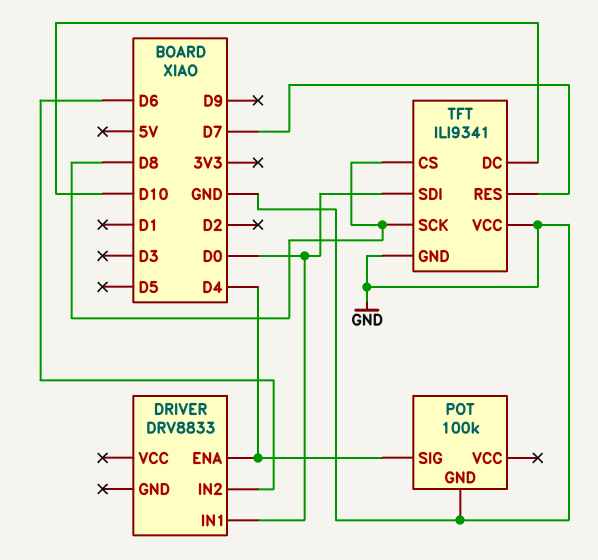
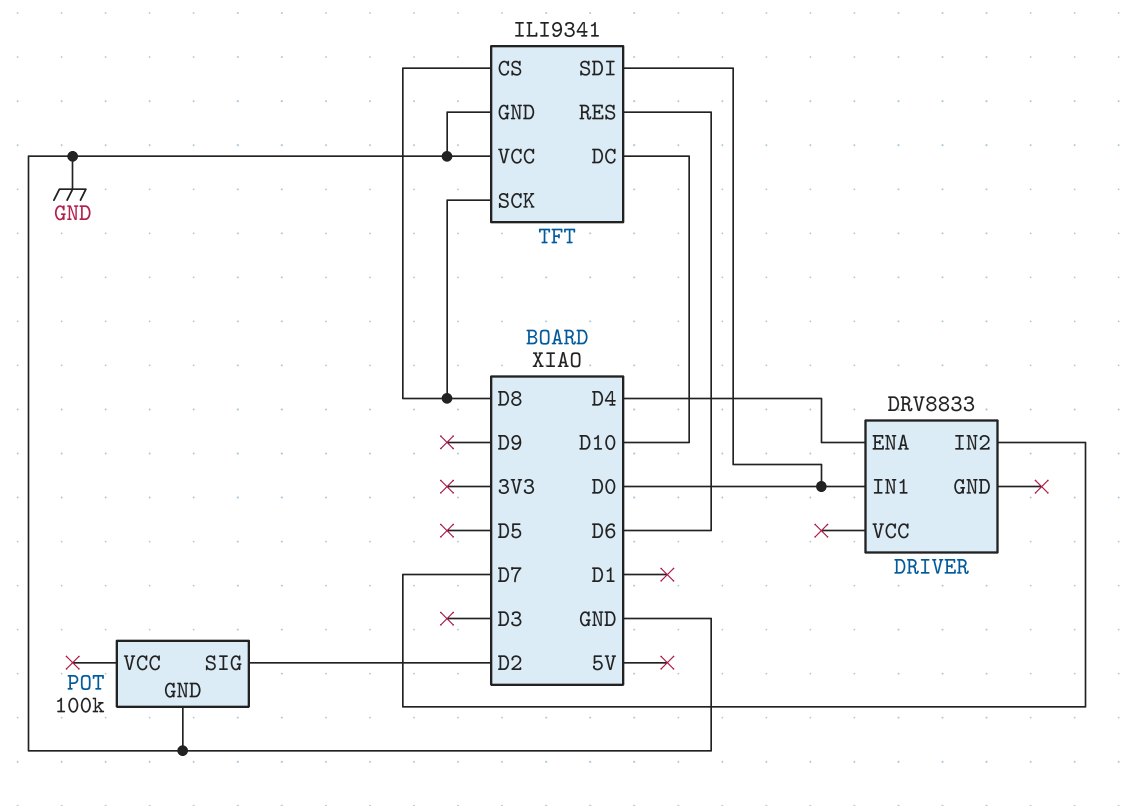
DRIVER pin IN2: D6 -> D7
POT pin SIG: D4 -> D2
TFT pin RES: D7 -> D6

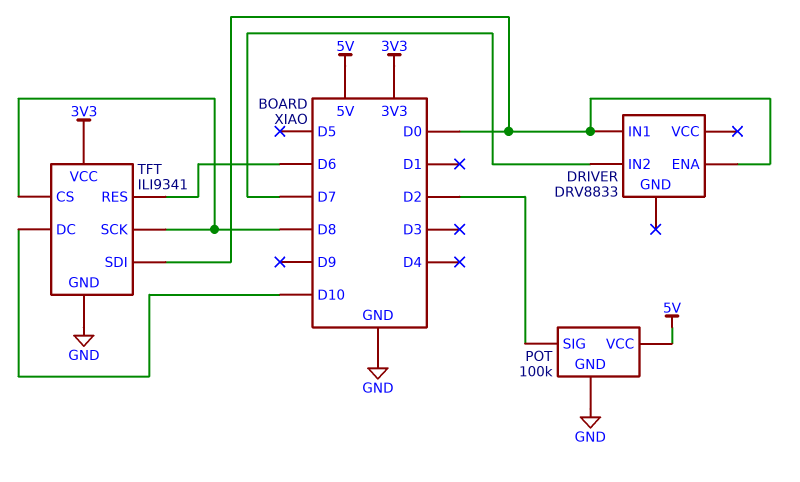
DRIVER pin ENA: D4 -> D0
POT pin VCC: none -> 5V
TFT pin VCC: GND -> 3V3

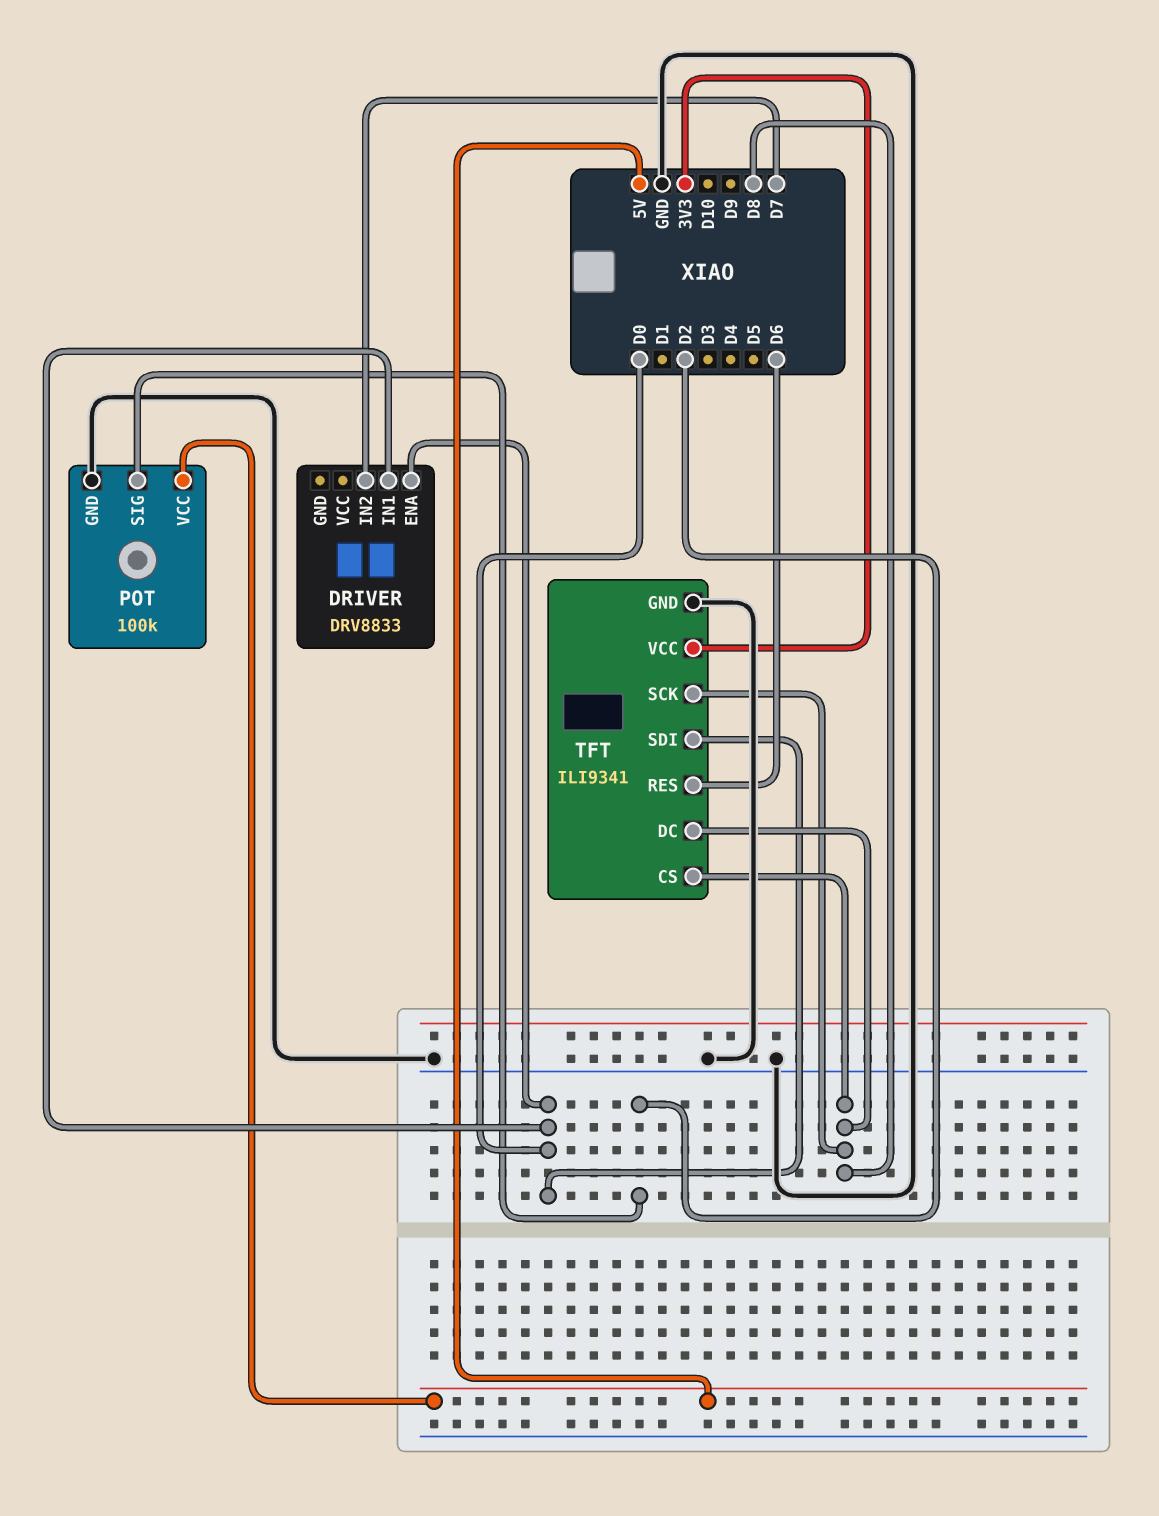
TFT pin DC: D10 -> D8

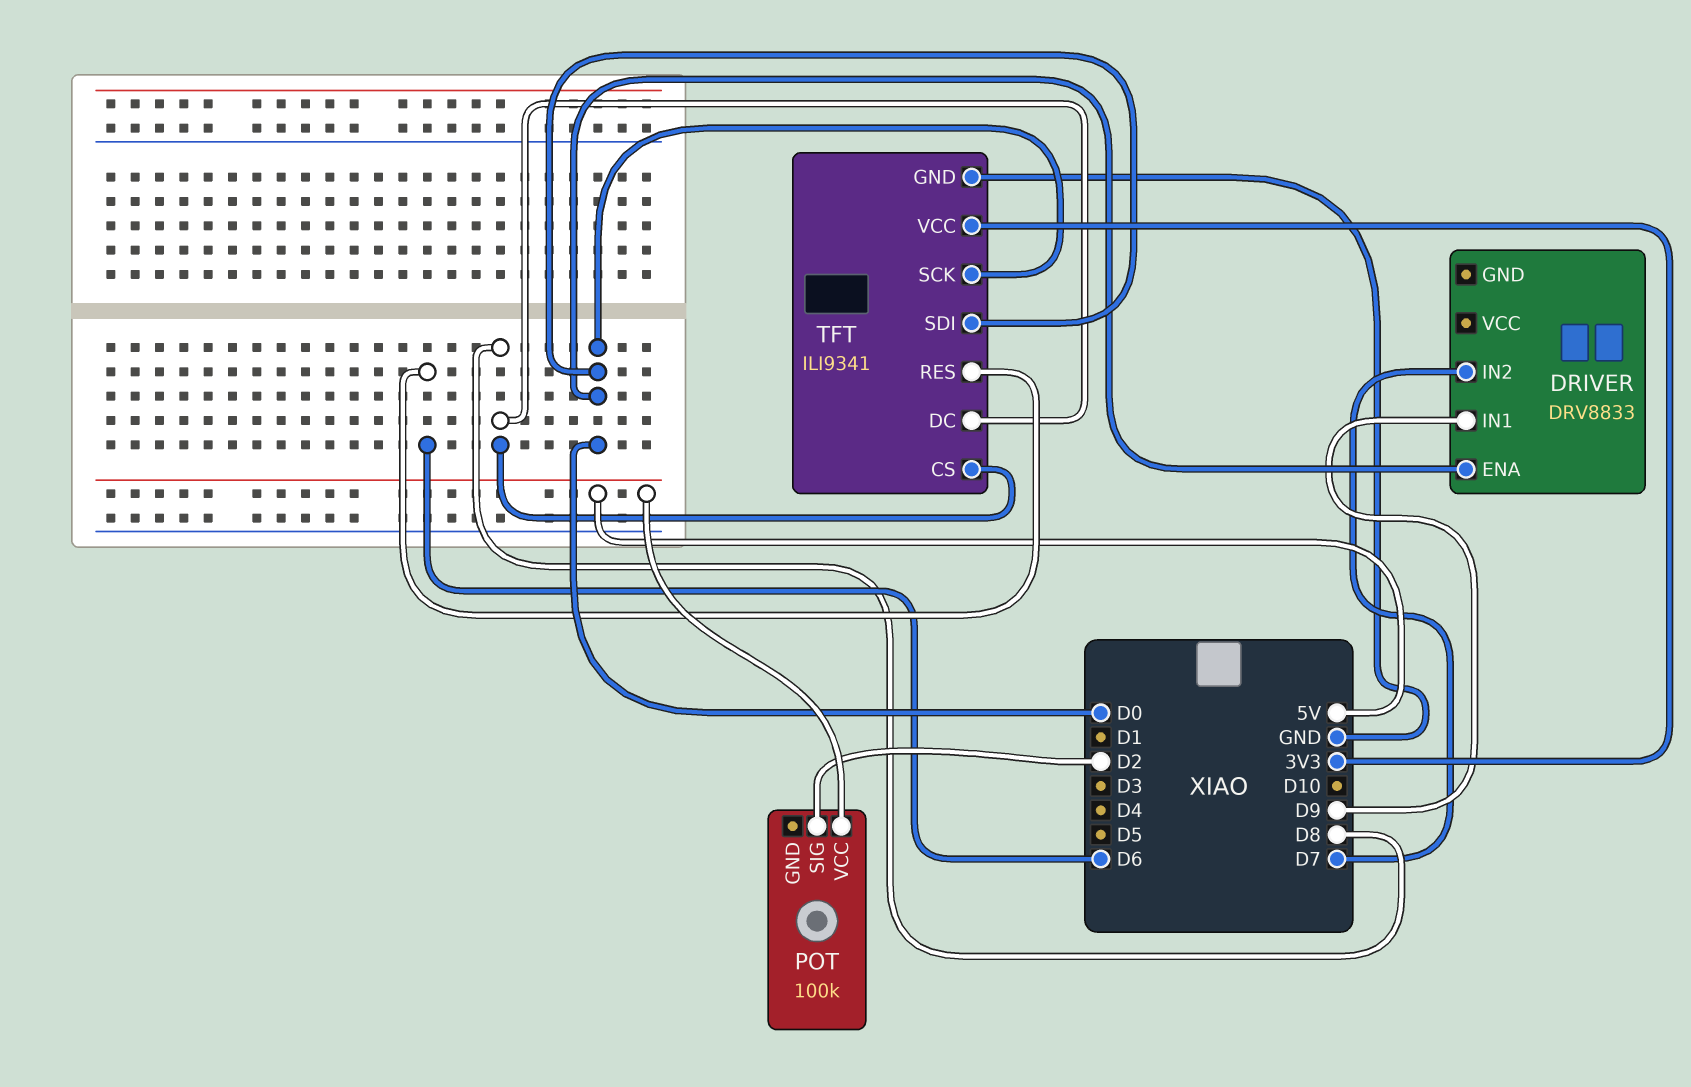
DRIVER pin IN1: D0 -> D9
POT pin GND: GND -> none
TFT pin SCK: D8 -> D0

